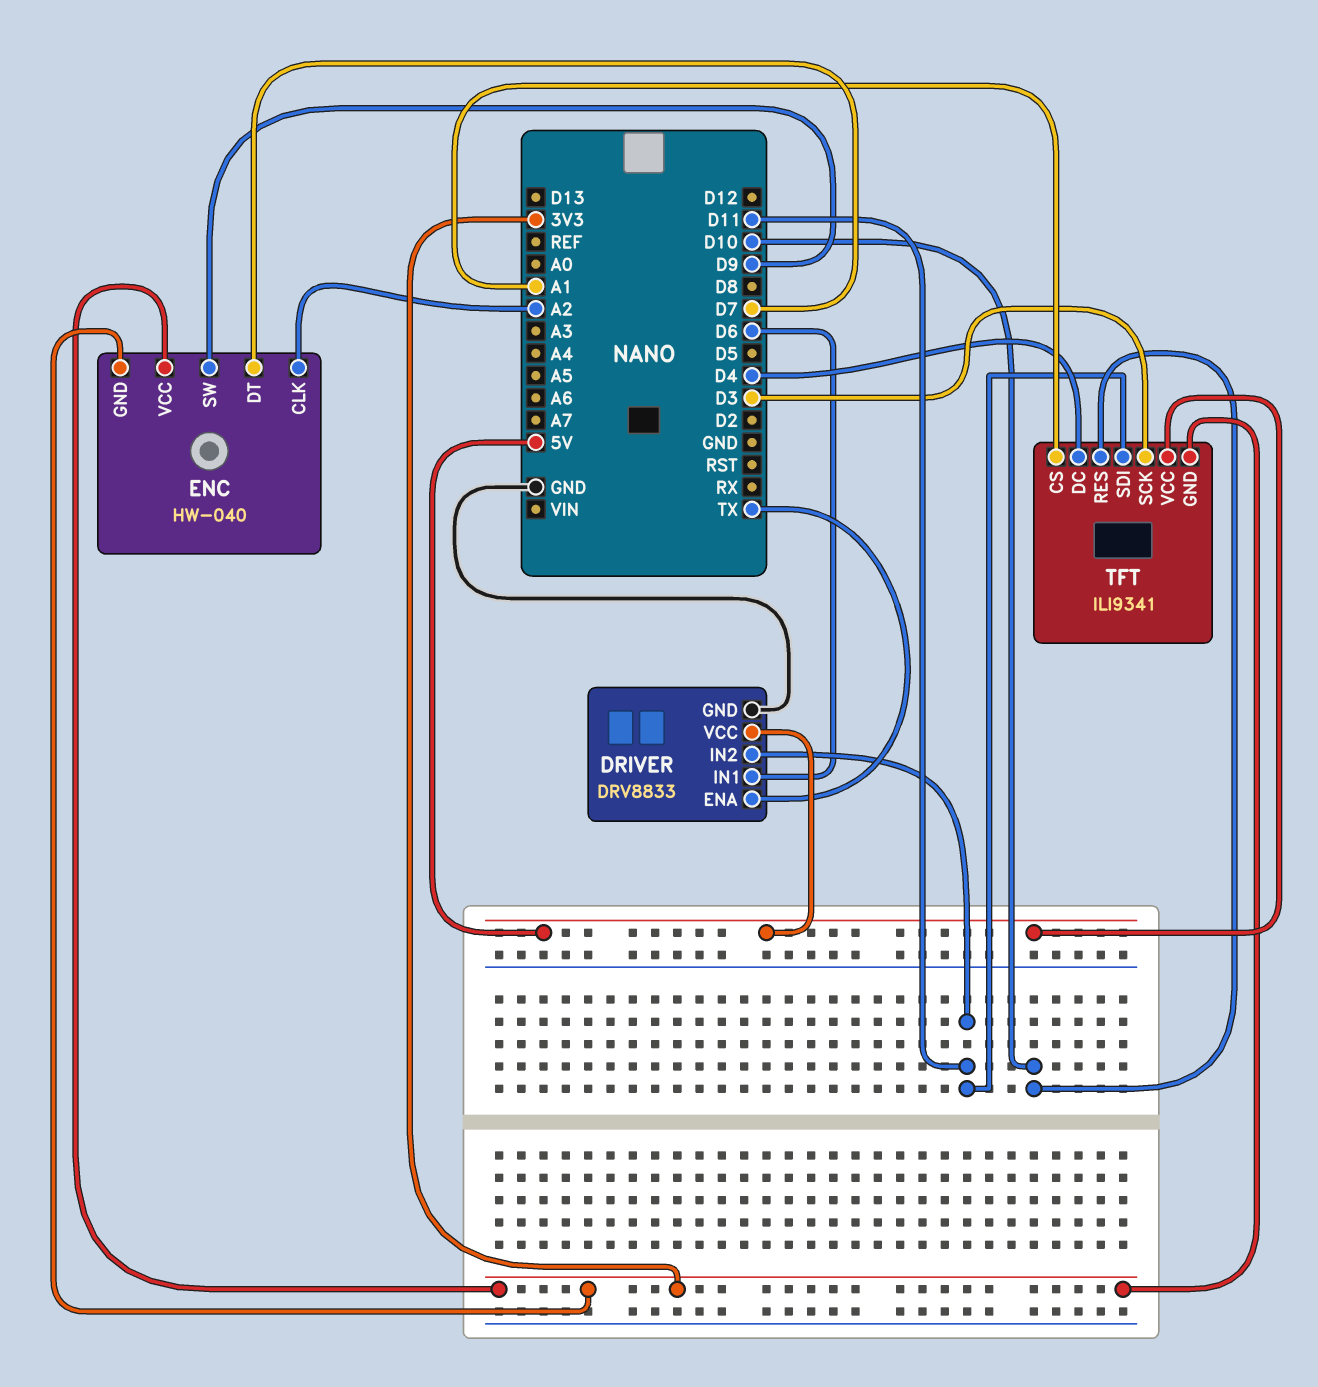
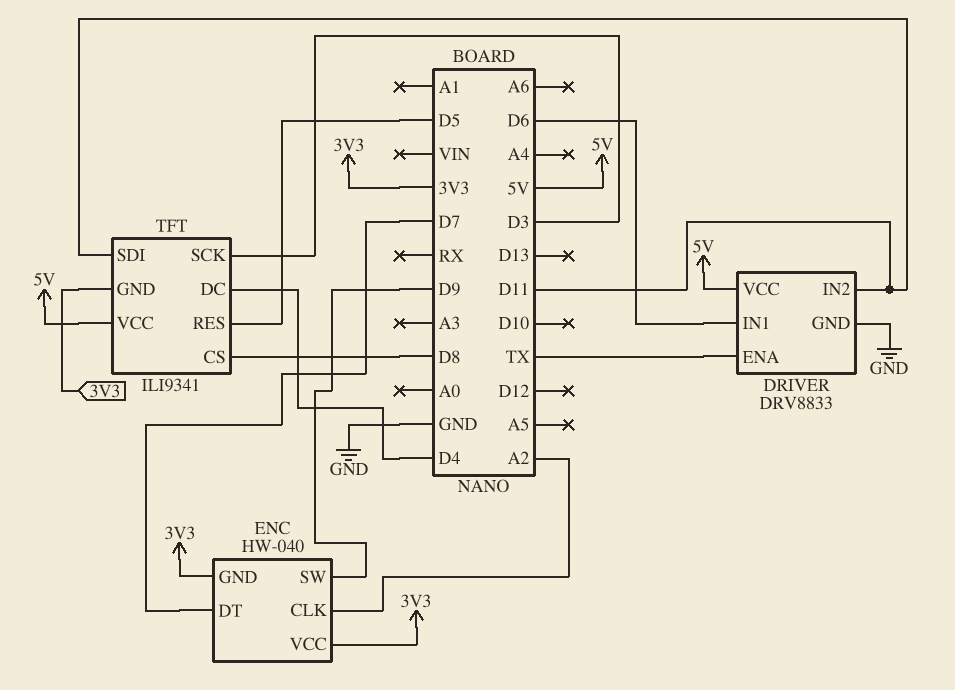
TFT pin CS: A1 -> D8
TFT pin RES: D10 -> D5

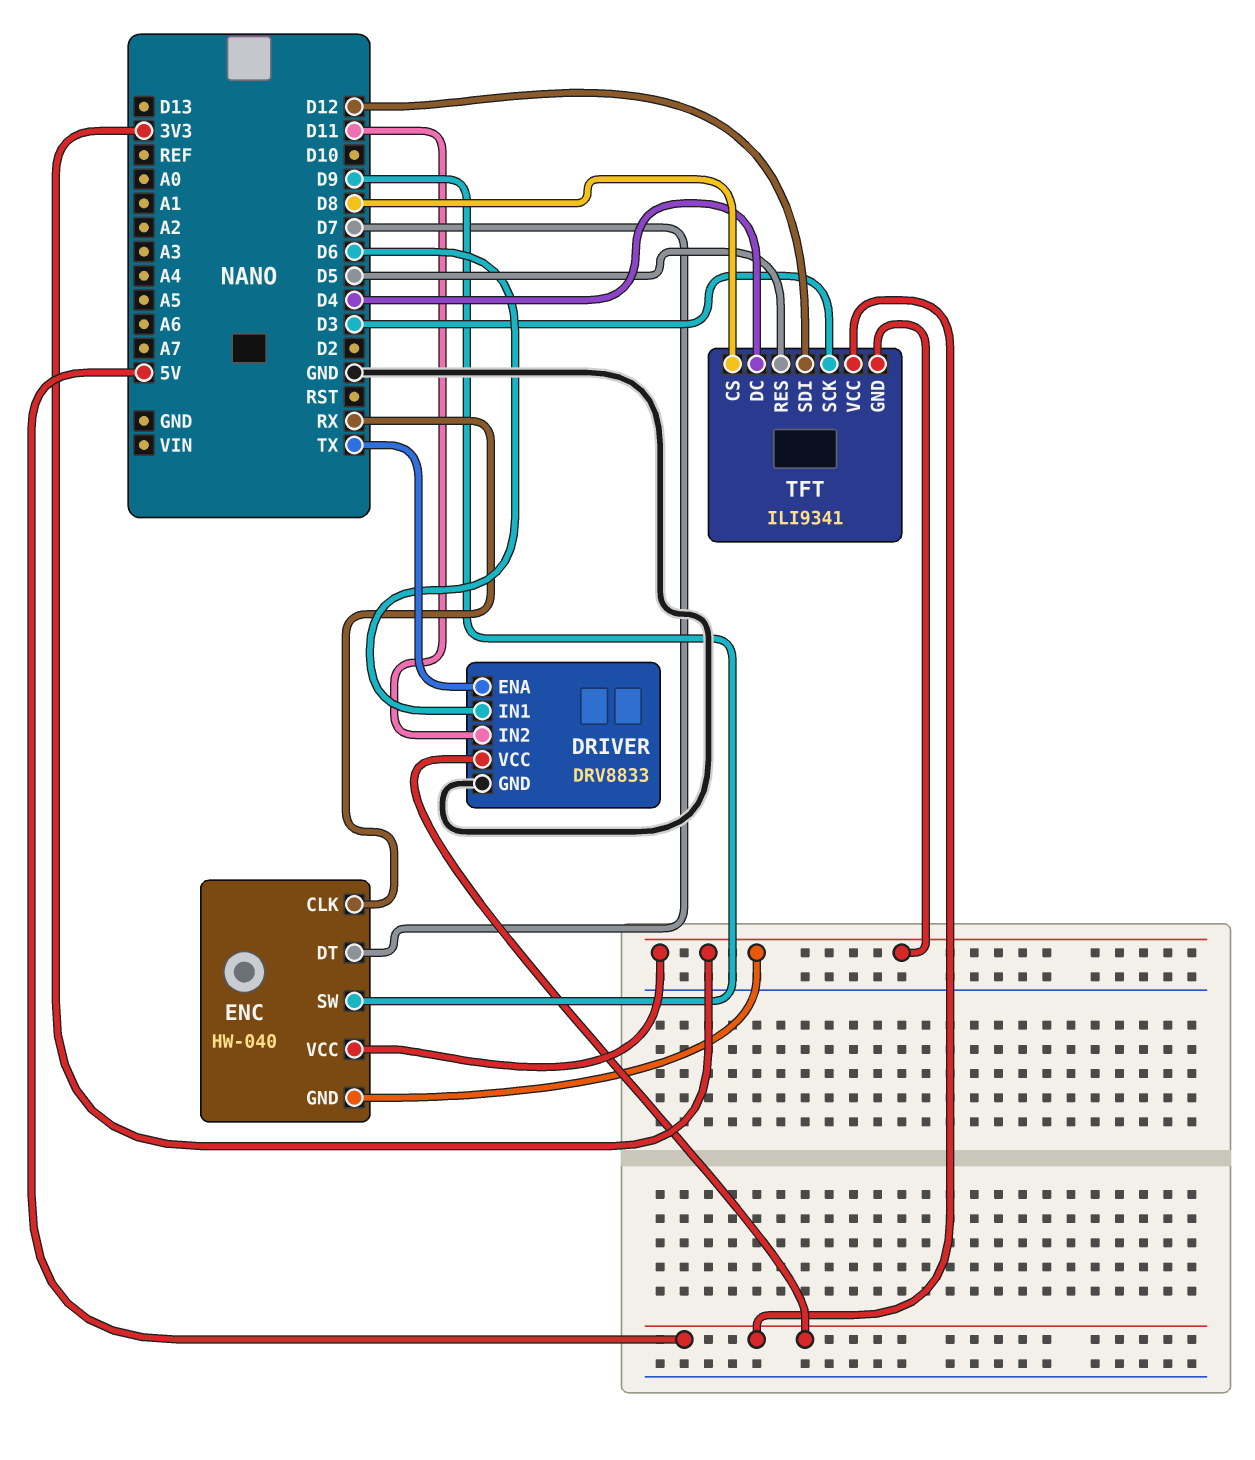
ENC pin CLK: A2 -> RX
TFT pin SDI: D11 -> D12

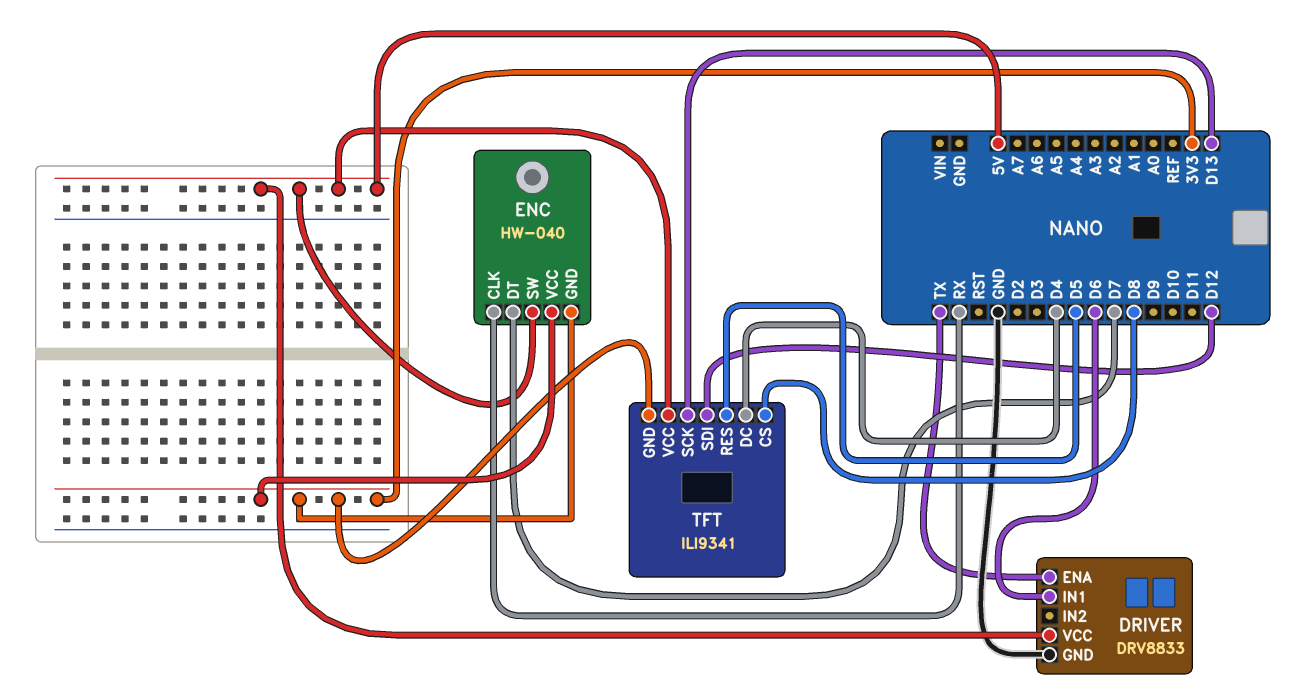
DRIVER pin IN2: D11 -> none
ENC pin SW: D9 -> 5V
TFT pin SCK: D3 -> D13

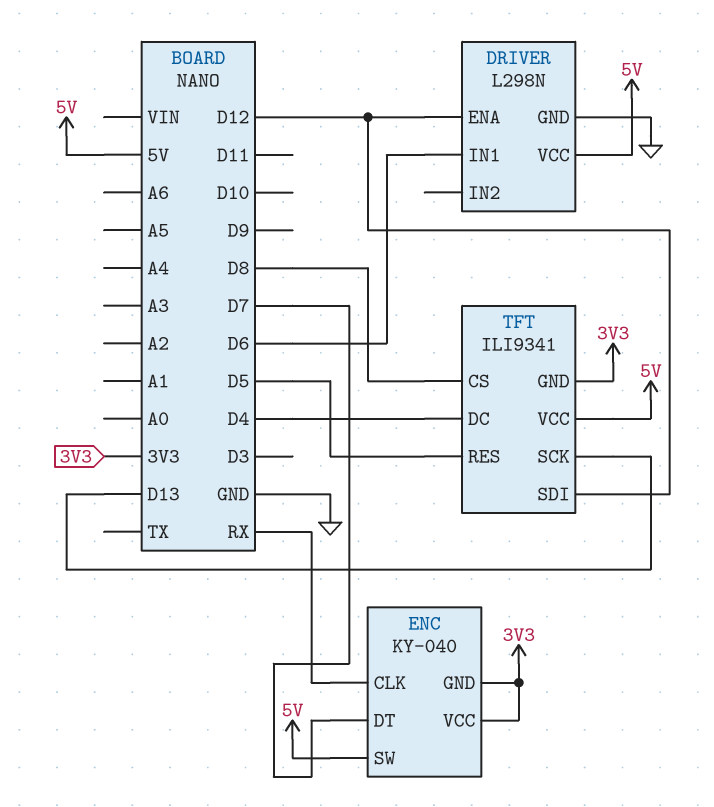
DRIVER: DRV8833 -> L298N
DRIVER pin ENA: TX -> D12
ENC: HW-040 -> KY-040

